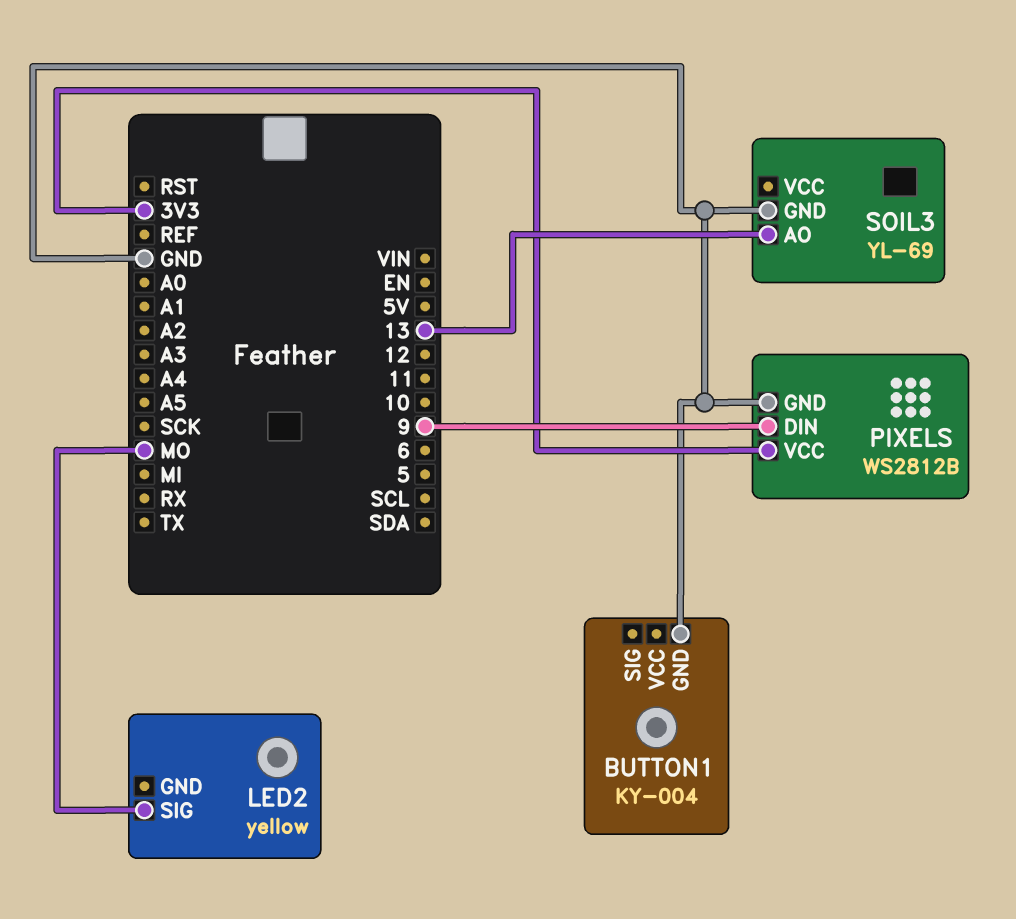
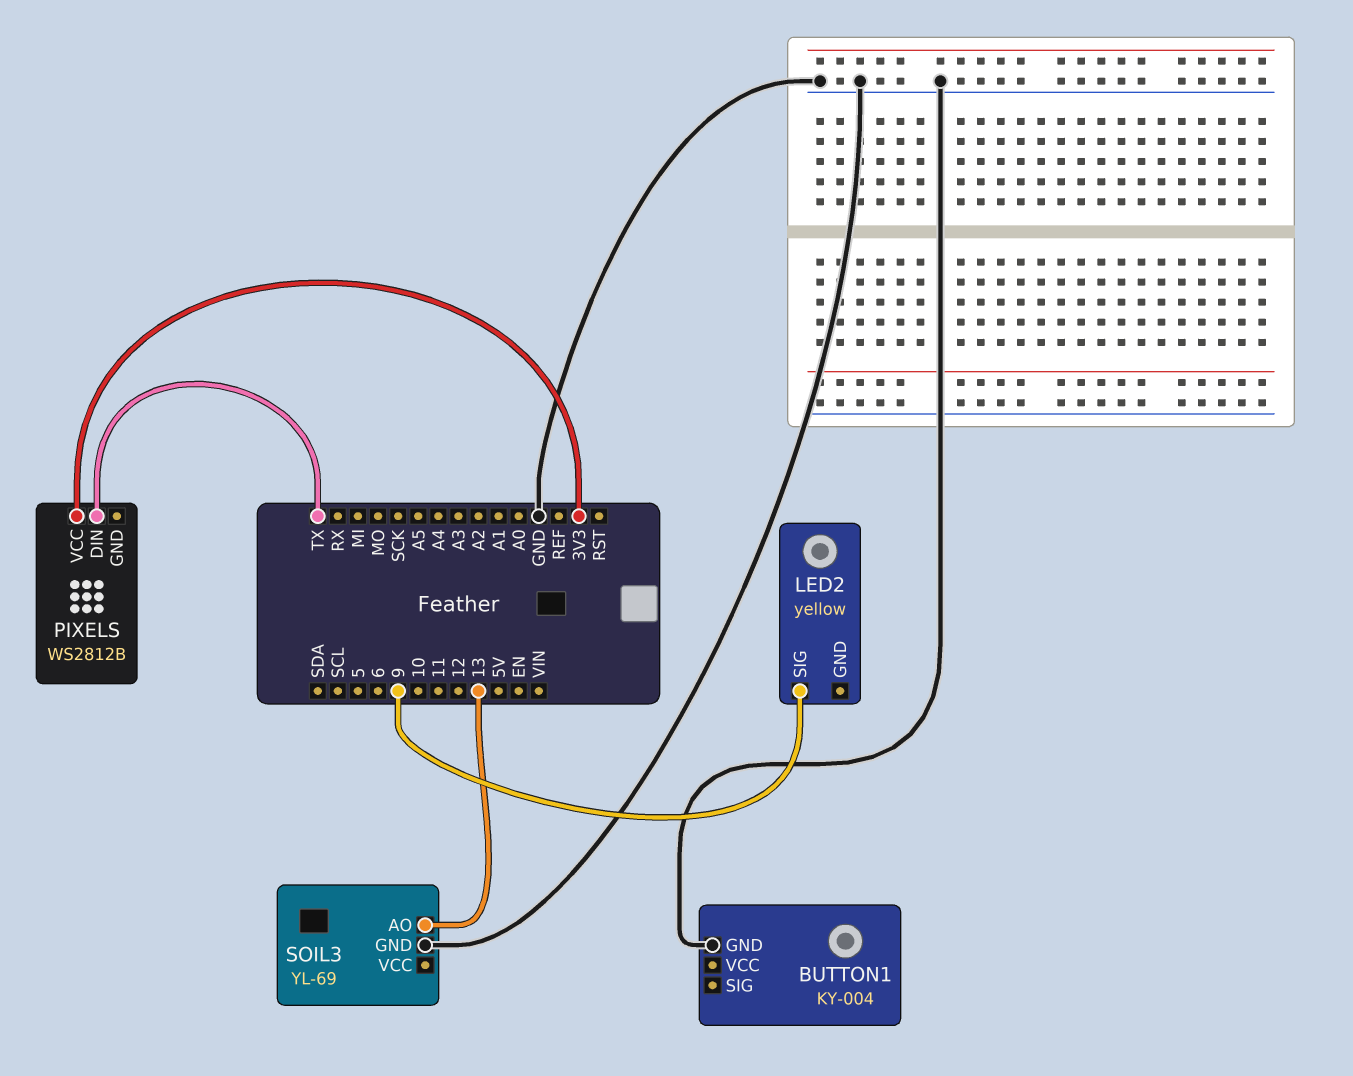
LED2 pin SIG: MO -> 9
PIXELS pin DIN: 9 -> TX
PIXELS pin GND: GND -> none

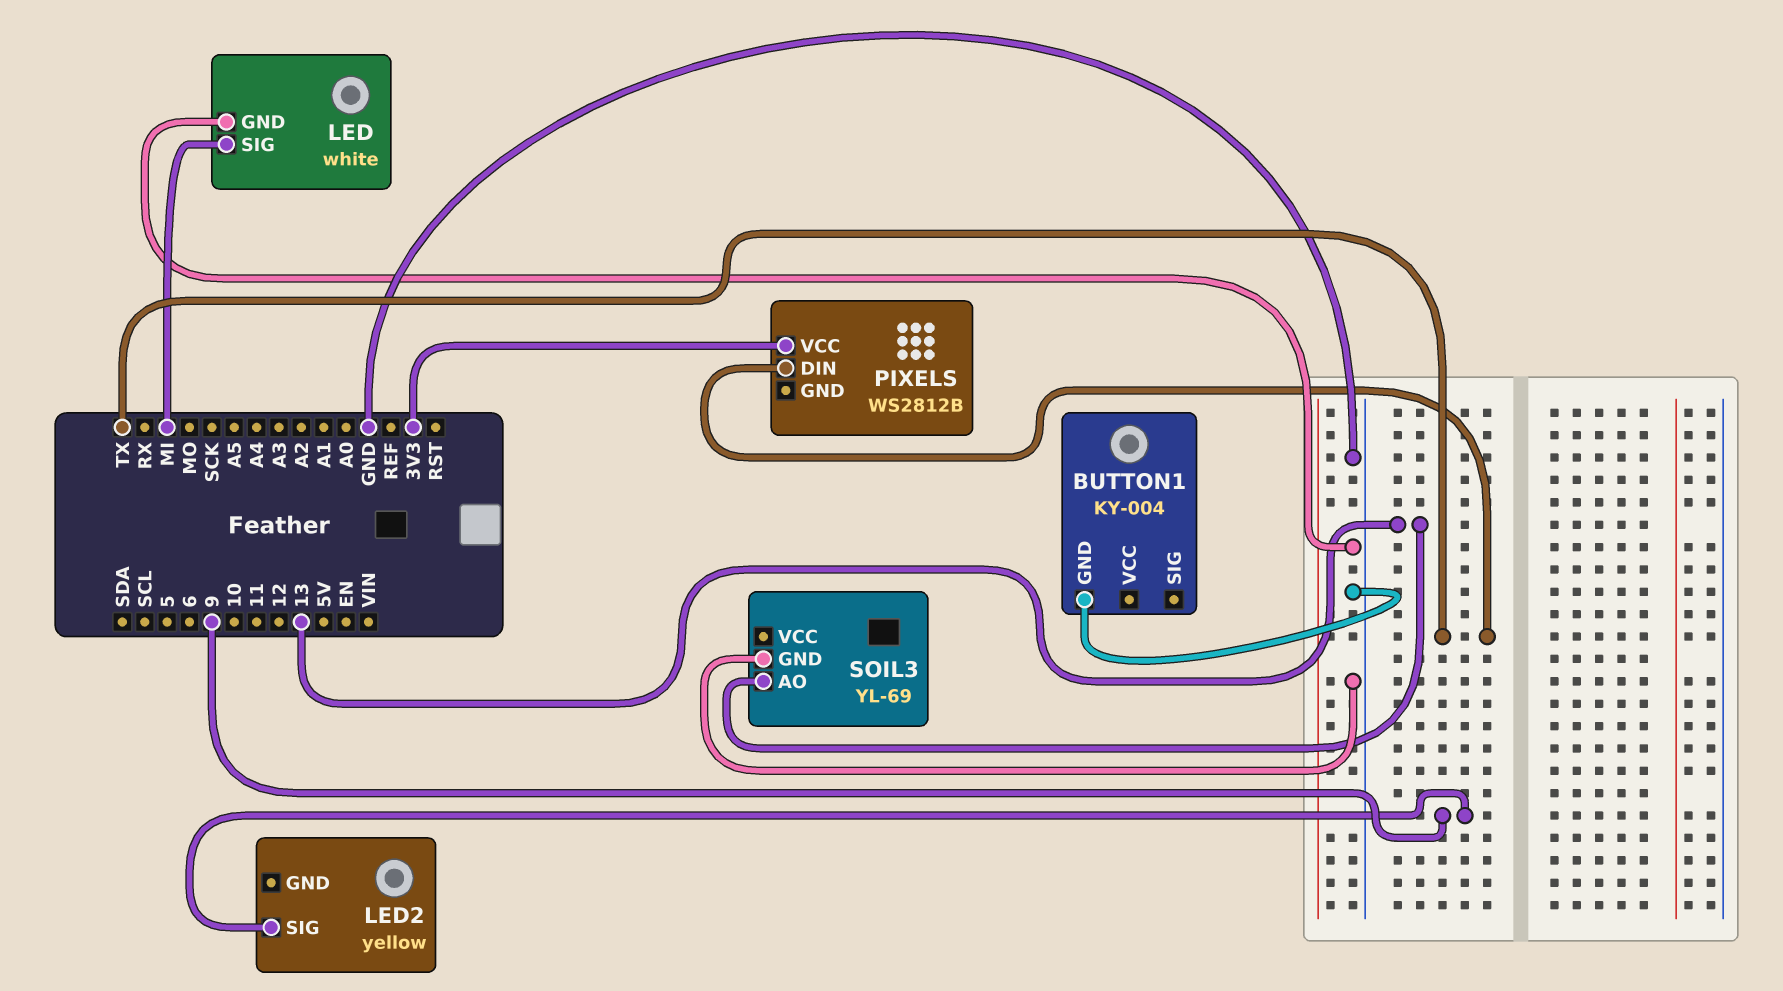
LED: none -> white
LED pin GND: none -> GND
LED pin SIG: none -> MI

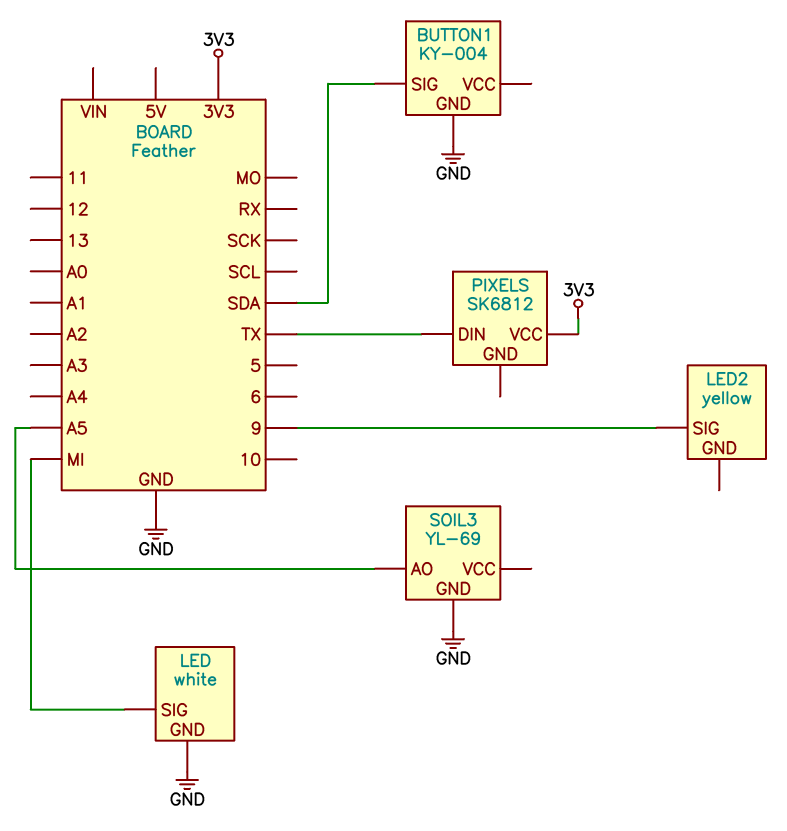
BUTTON1 pin SIG: none -> SDA
PIXELS: WS2812B -> SK6812
SOIL3 pin AO: 13 -> A5

